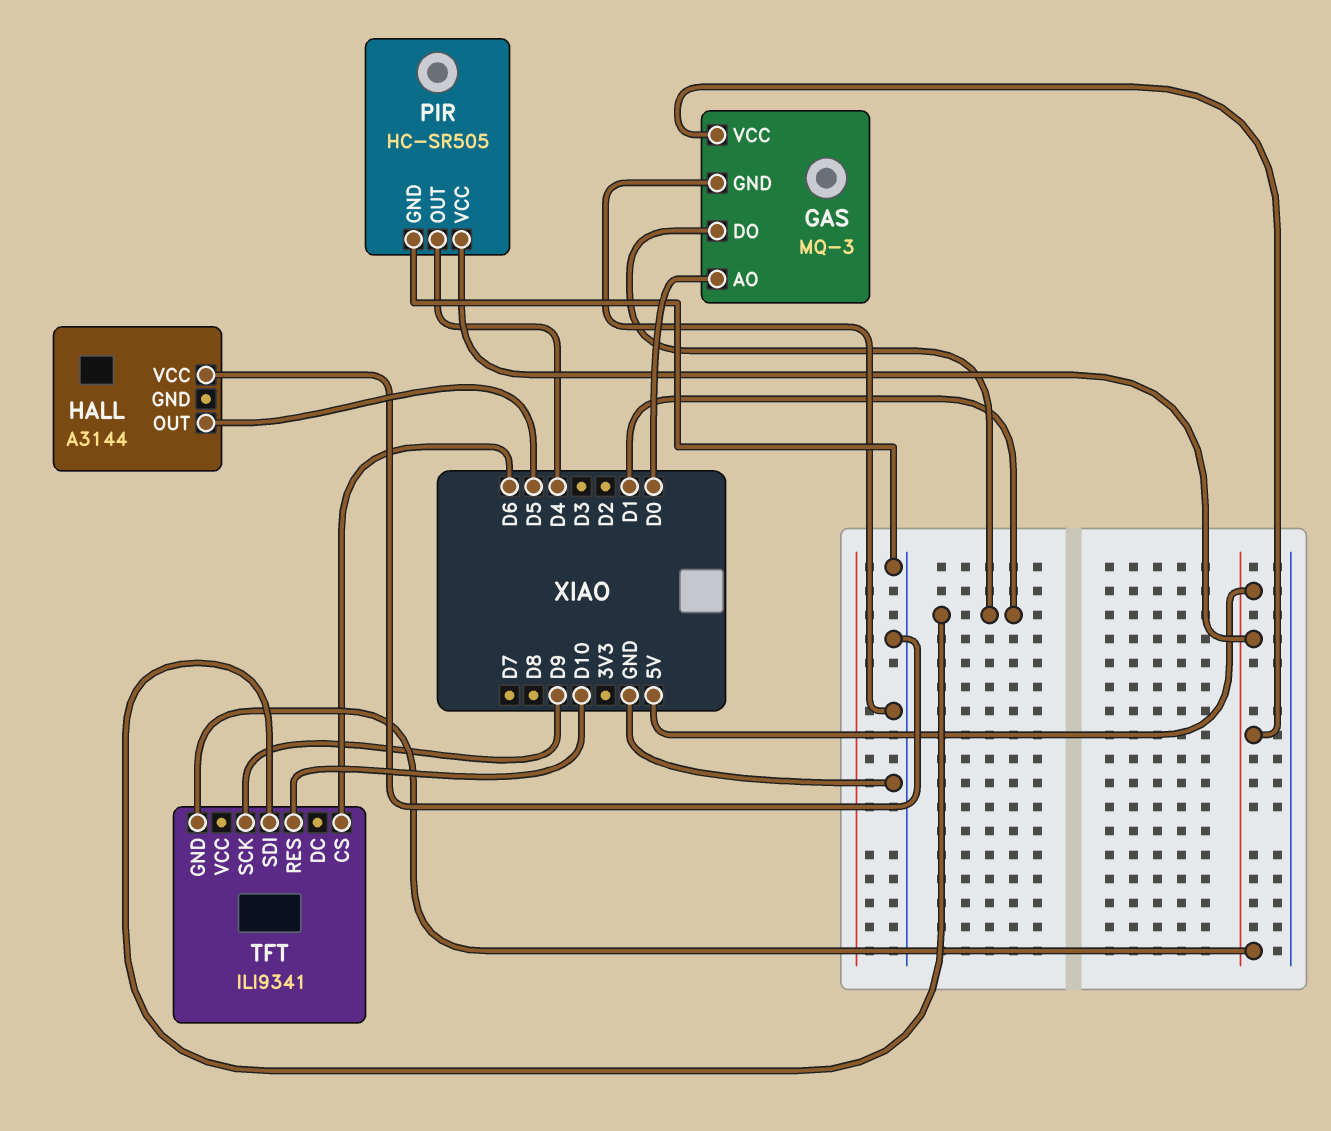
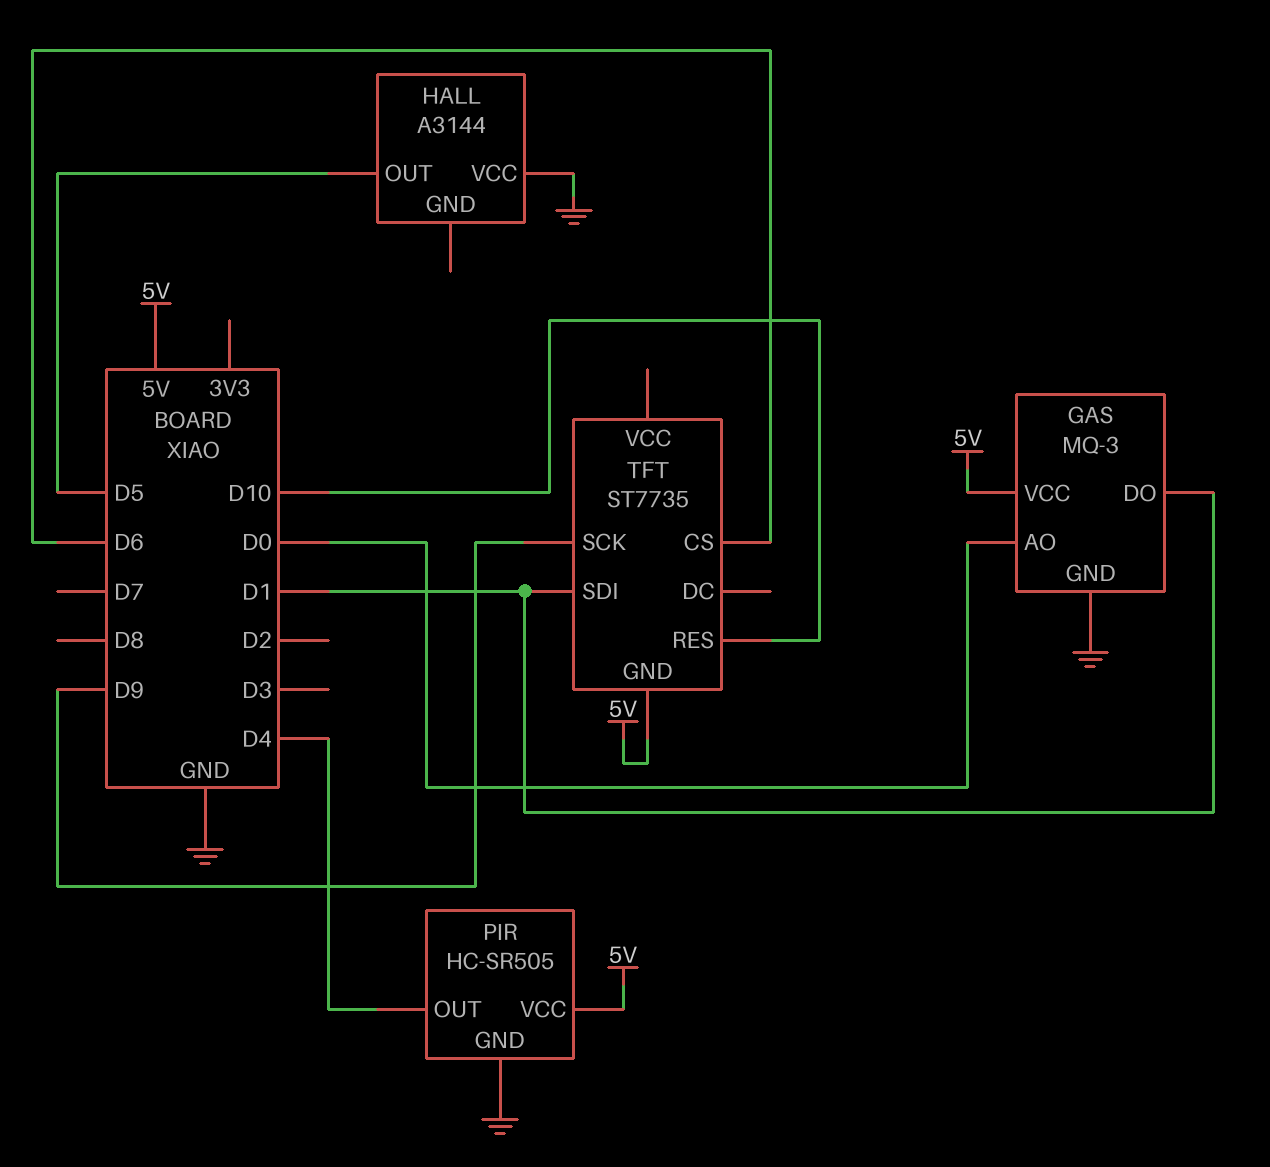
TFT: ILI9341 -> ST7735

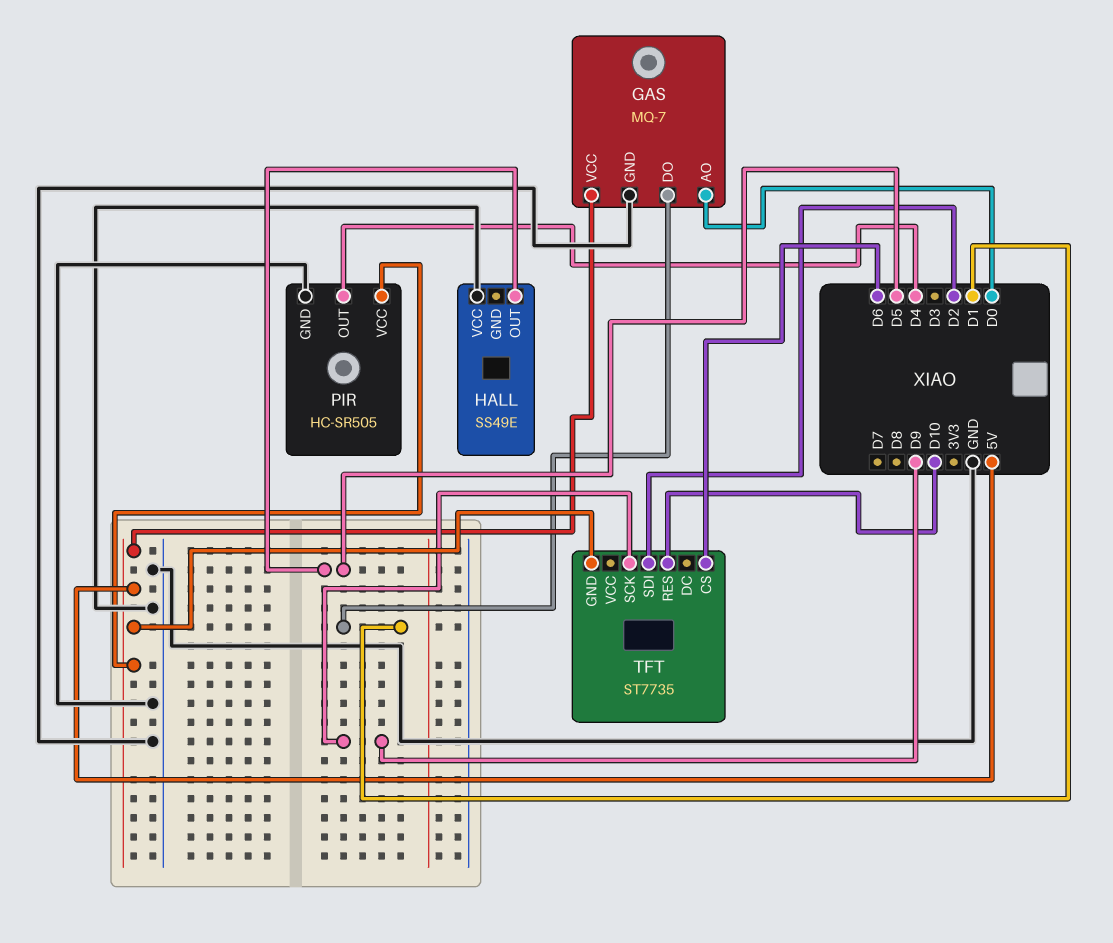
GAS: MQ-3 -> MQ-7
HALL: A3144 -> SS49E
TFT pin SDI: D1 -> D2

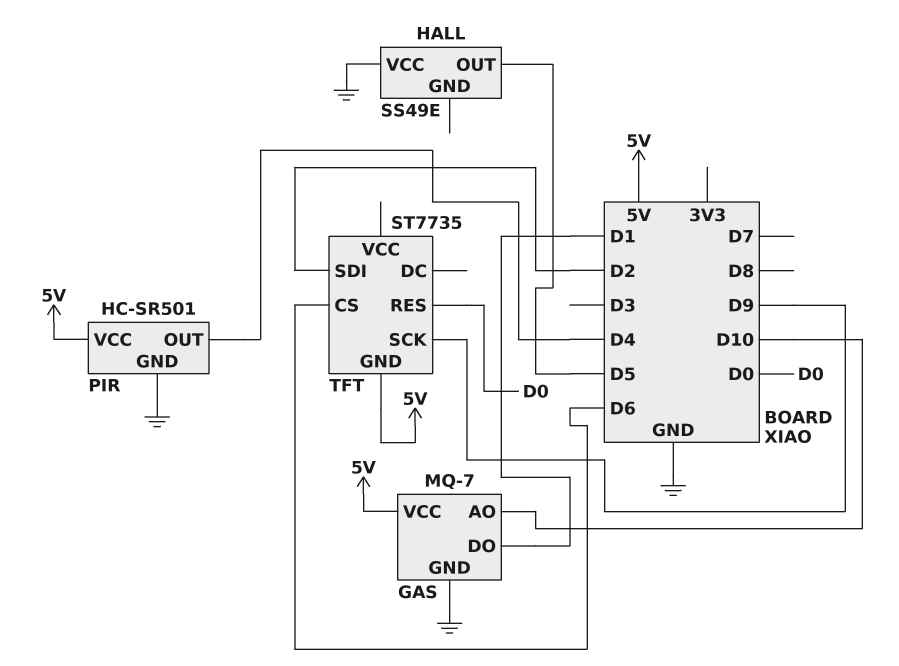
GAS pin AO: D0 -> D10
PIR: HC-SR505 -> HC-SR501
TFT pin RES: D10 -> D0

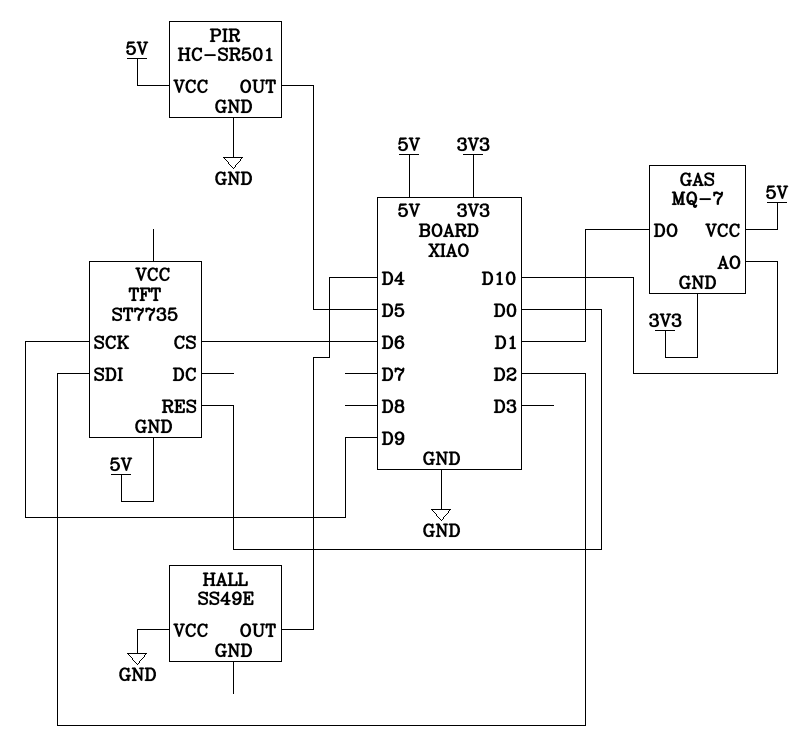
GAS pin GND: GND -> 3V3
HALL pin OUT: D5 -> D4
PIR pin OUT: D4 -> D5

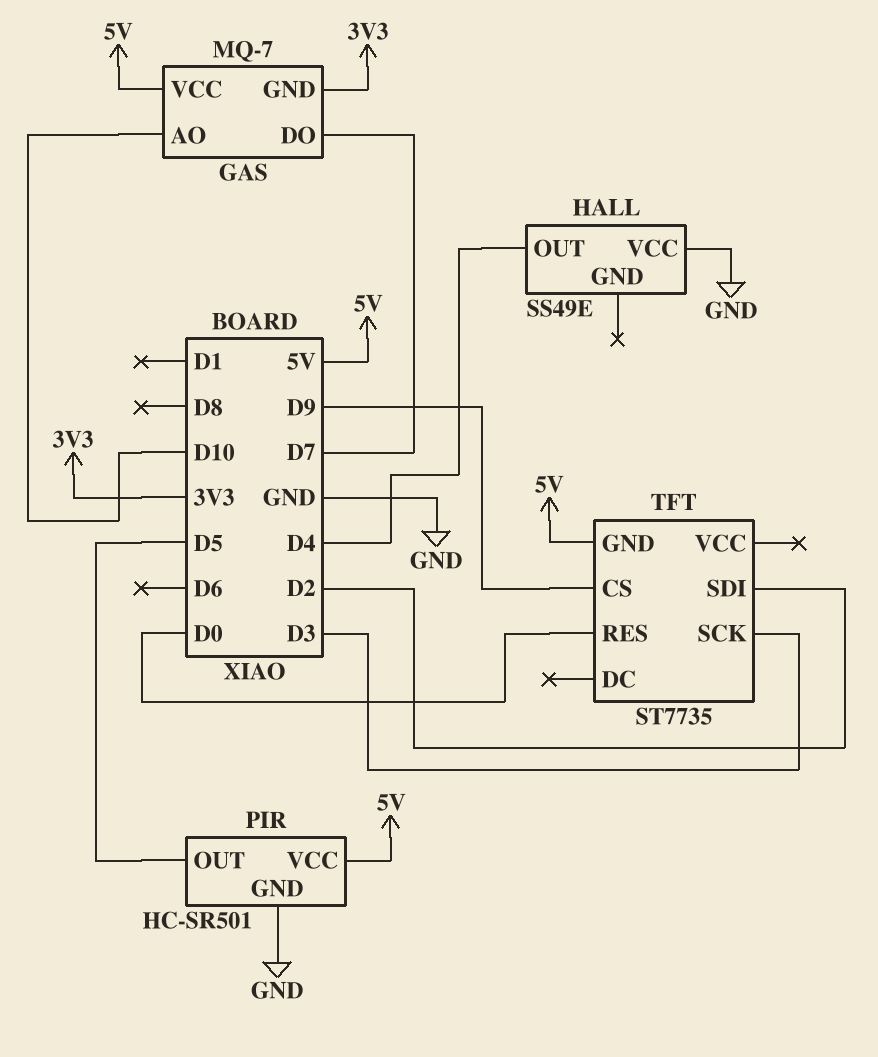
GAS pin DO: D1 -> D7
TFT pin CS: D6 -> D9
TFT pin SCK: D9 -> D3

